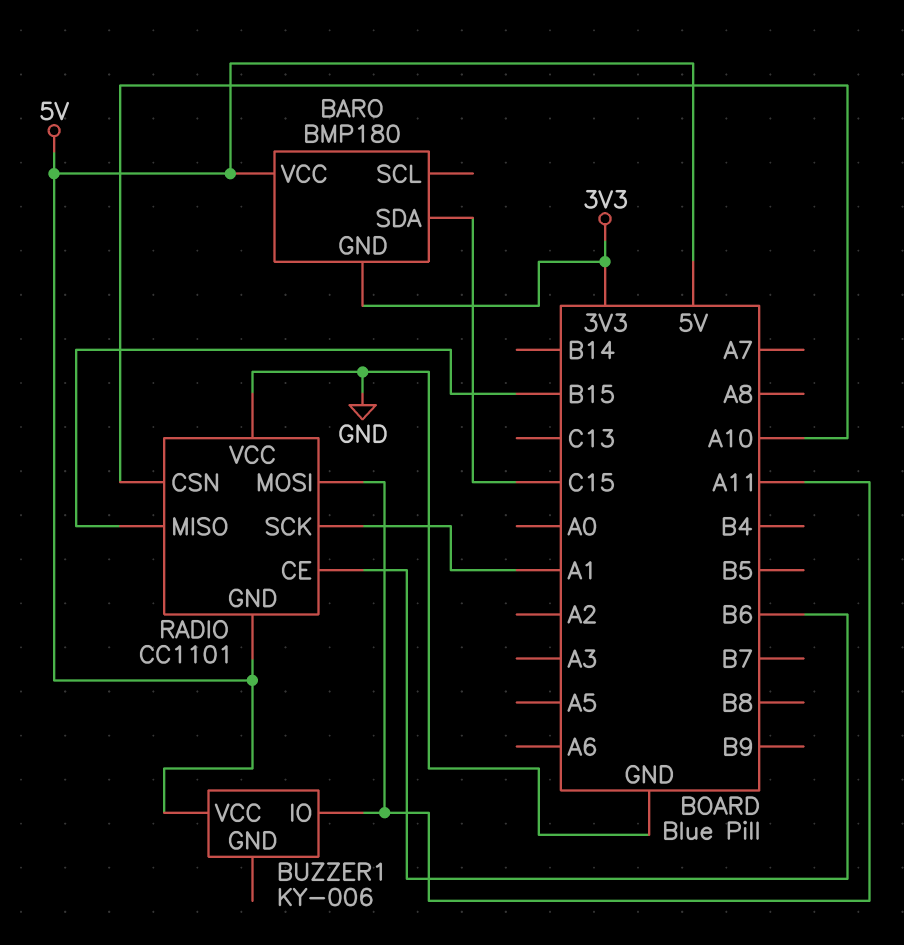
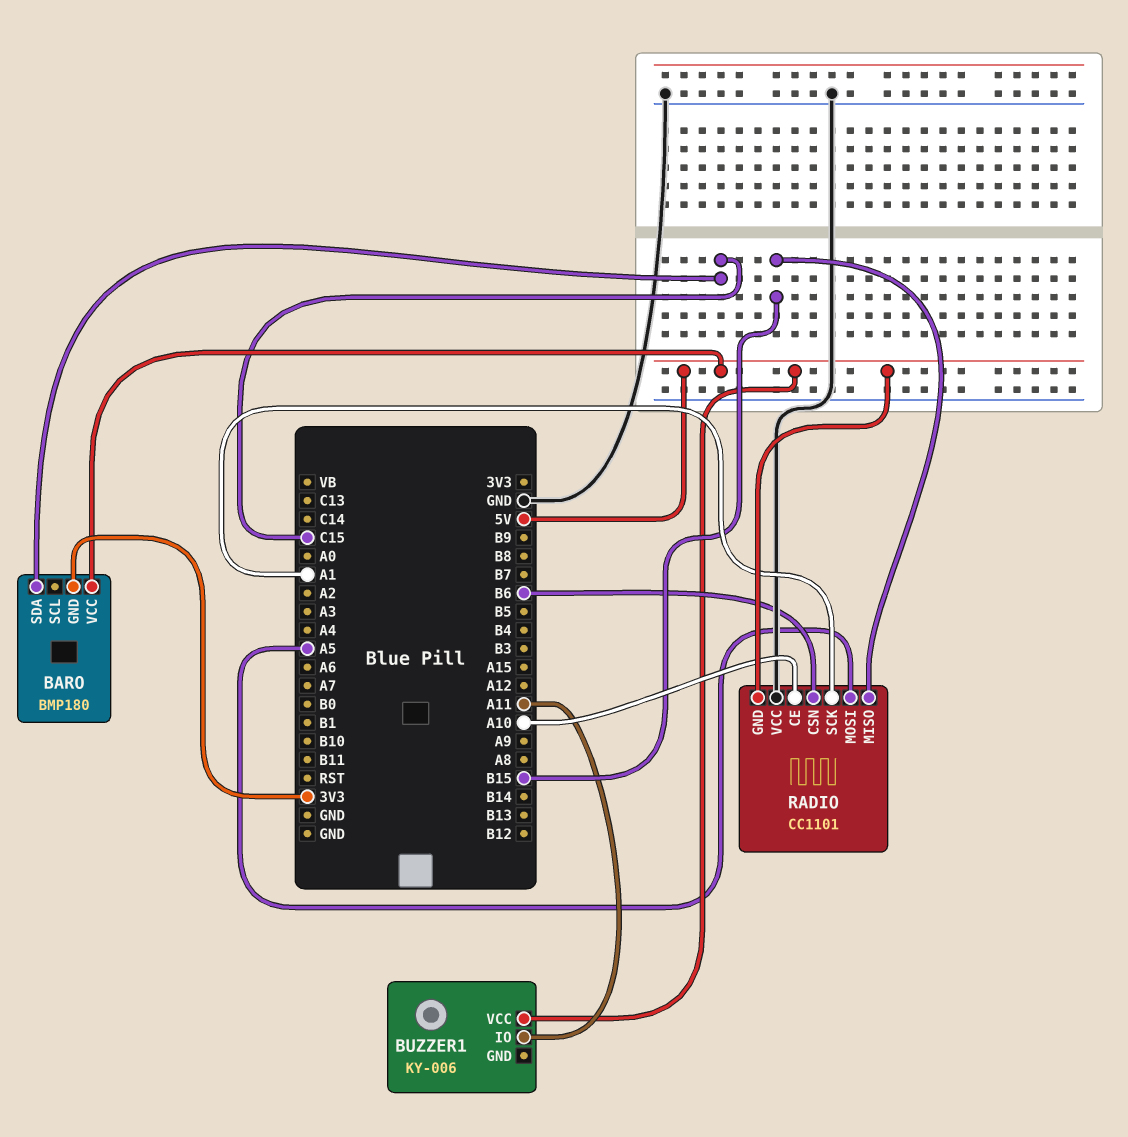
RADIO pin CE: B6 -> A10
RADIO pin CSN: A10 -> B6
RADIO pin MOSI: A11 -> A5

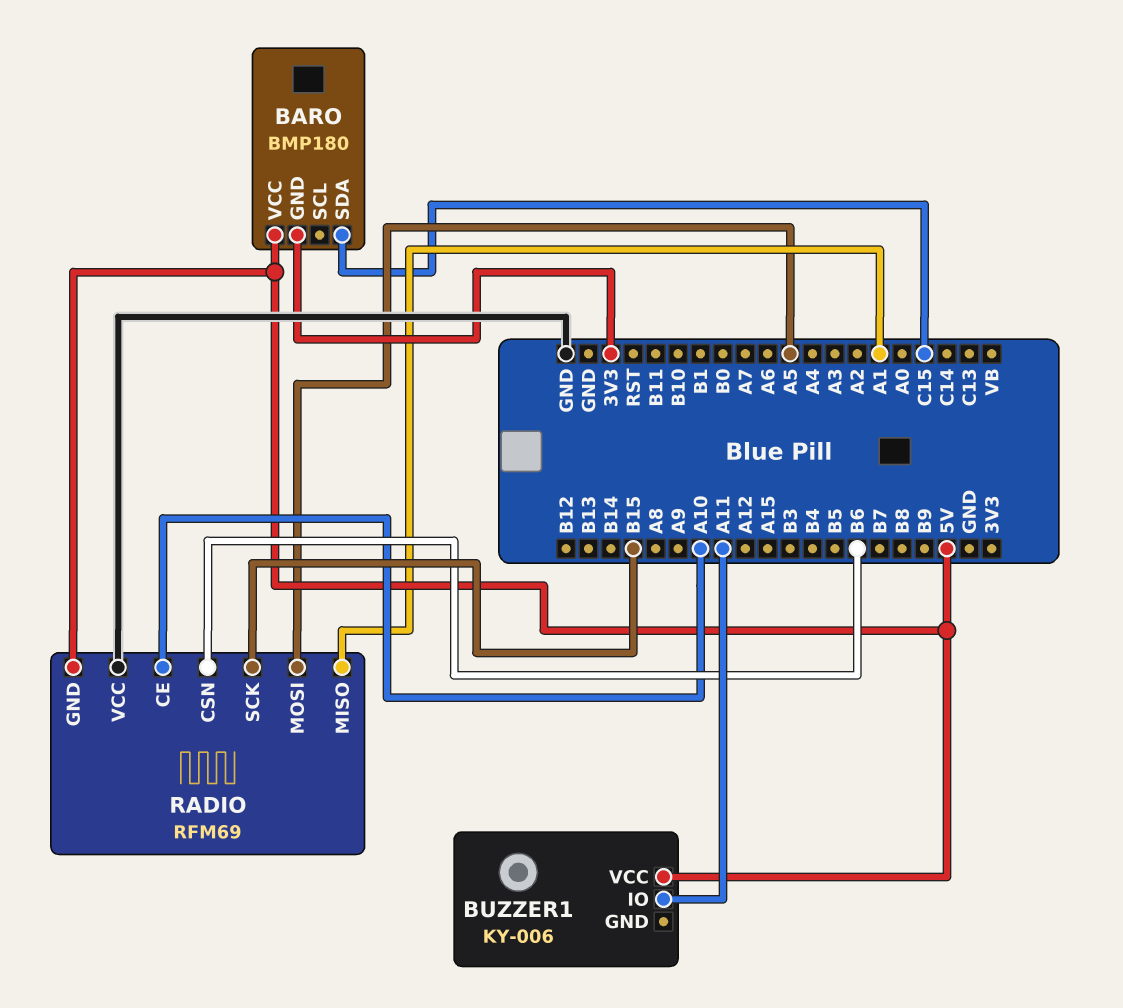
RADIO: CC1101 -> RFM69
RADIO pin MISO: B15 -> A1
RADIO pin SCK: A1 -> B15

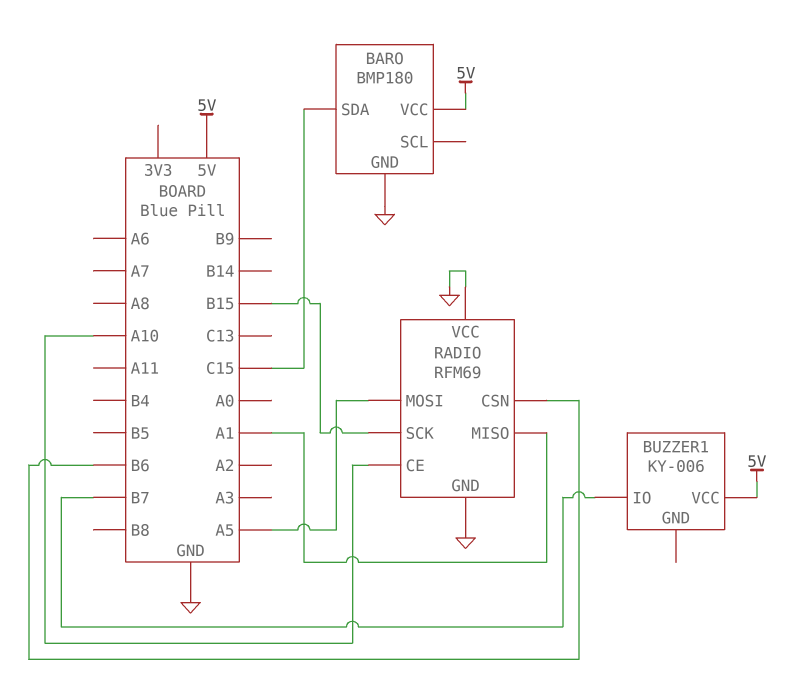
BARO pin GND: 3V3 -> GND
BUZZER1 pin IO: A11 -> B7
RADIO pin GND: 5V -> GND

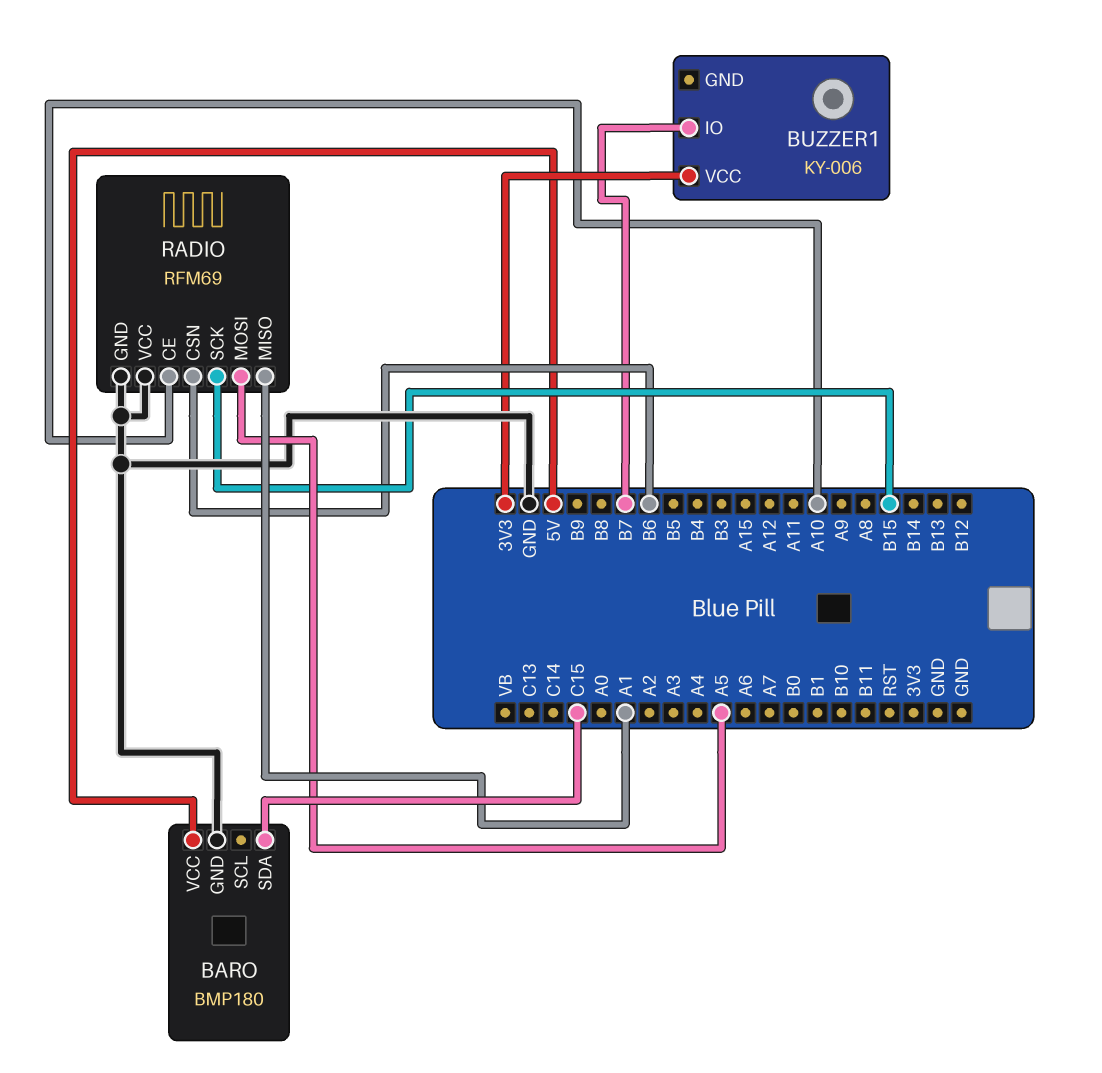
BUZZER1 pin VCC: 5V -> 3V3

